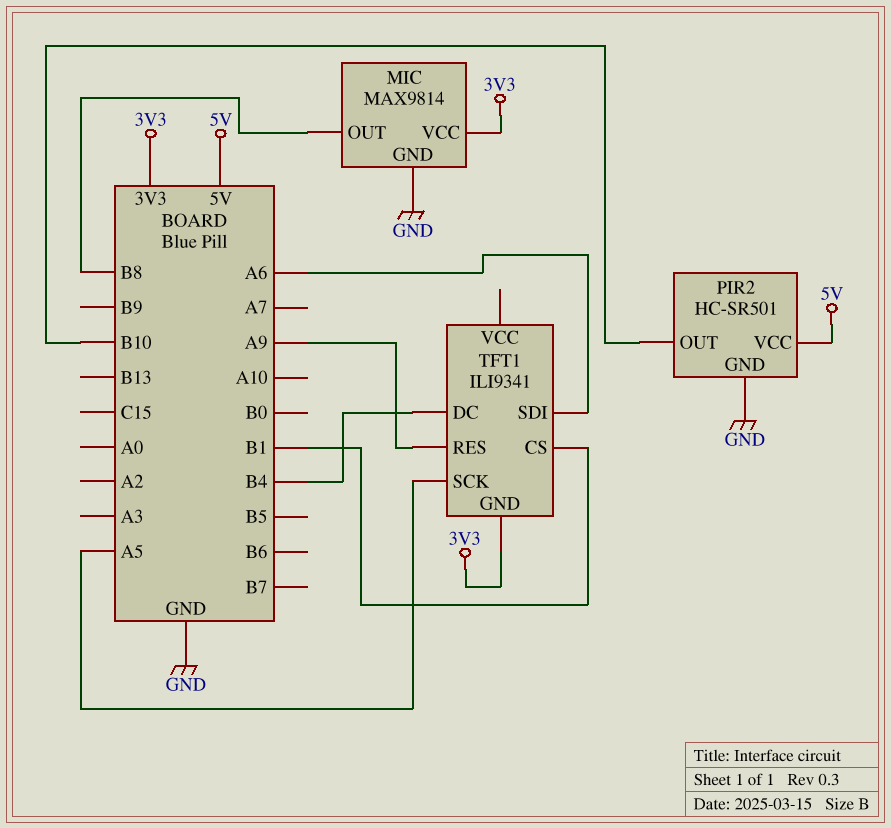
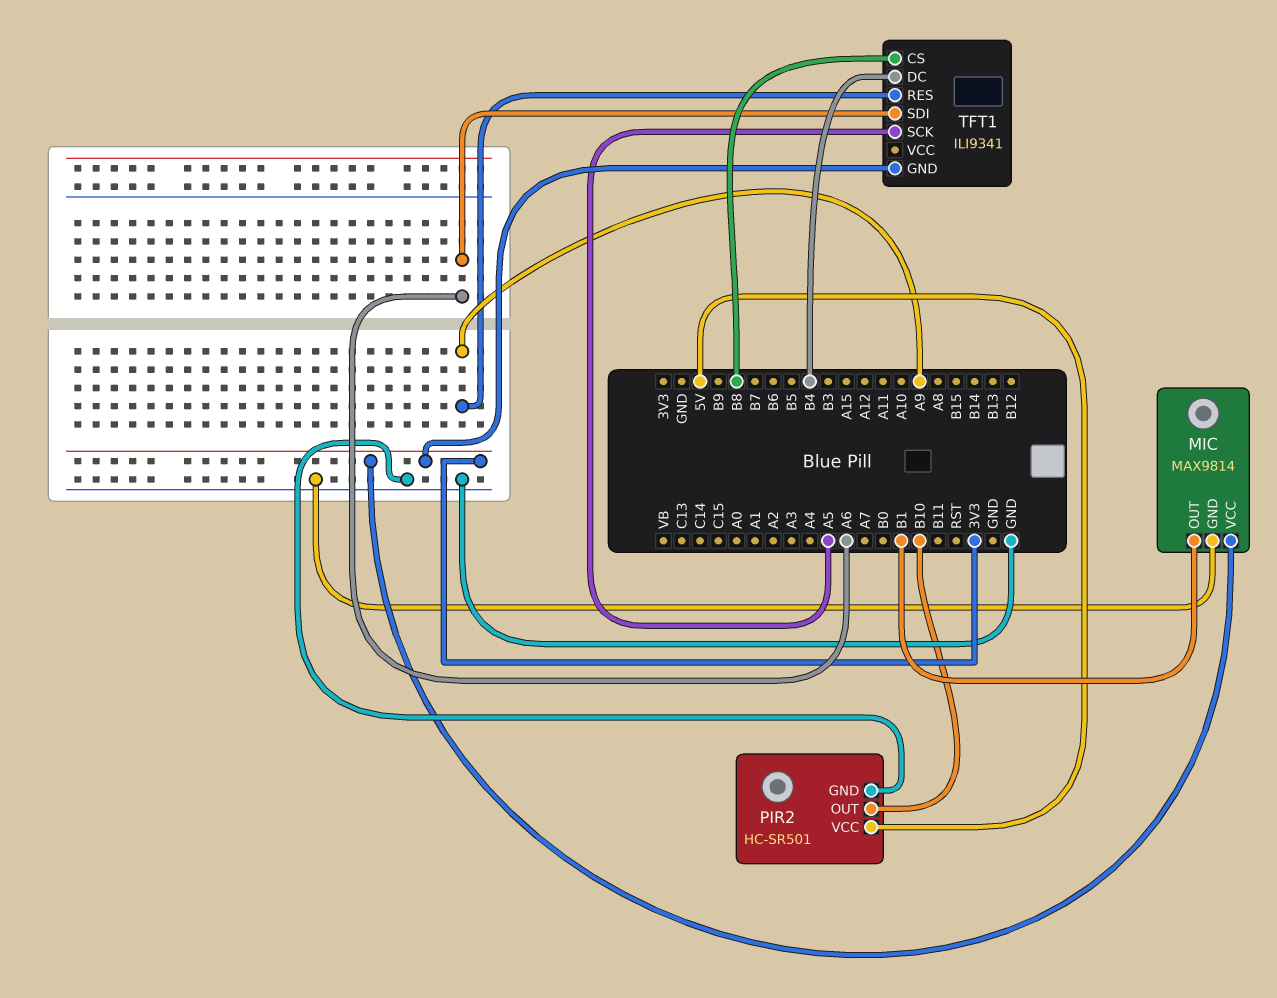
MIC pin OUT: B8 -> B1
TFT1 pin CS: B1 -> B8

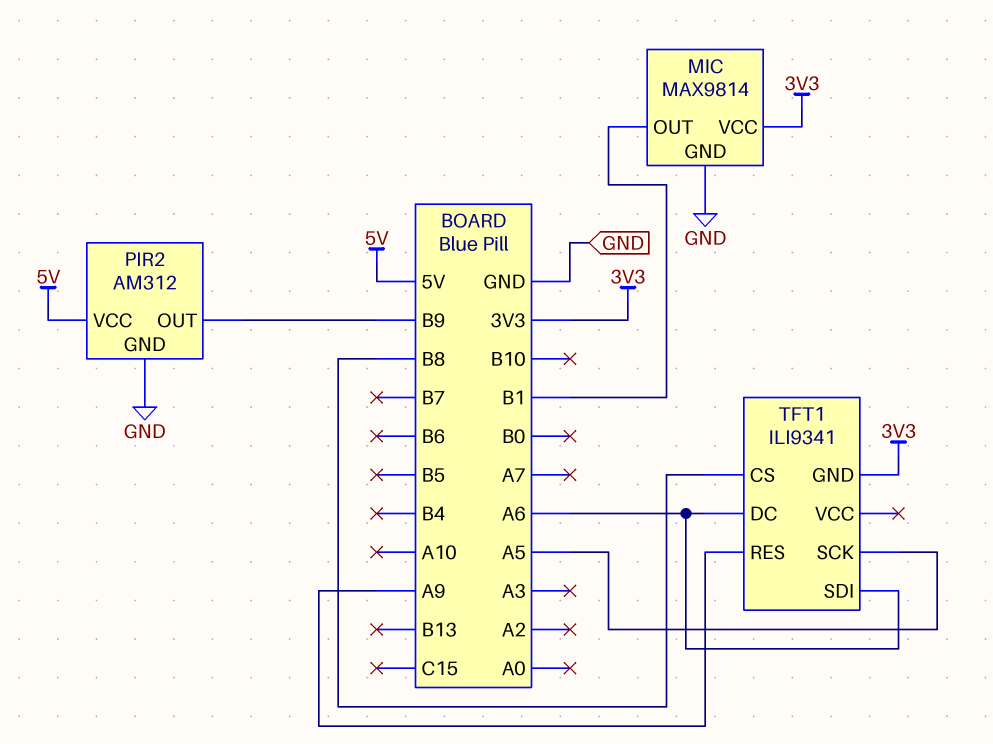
PIR2: HC-SR501 -> AM312
PIR2 pin OUT: B10 -> B9
TFT1 pin DC: B4 -> A6

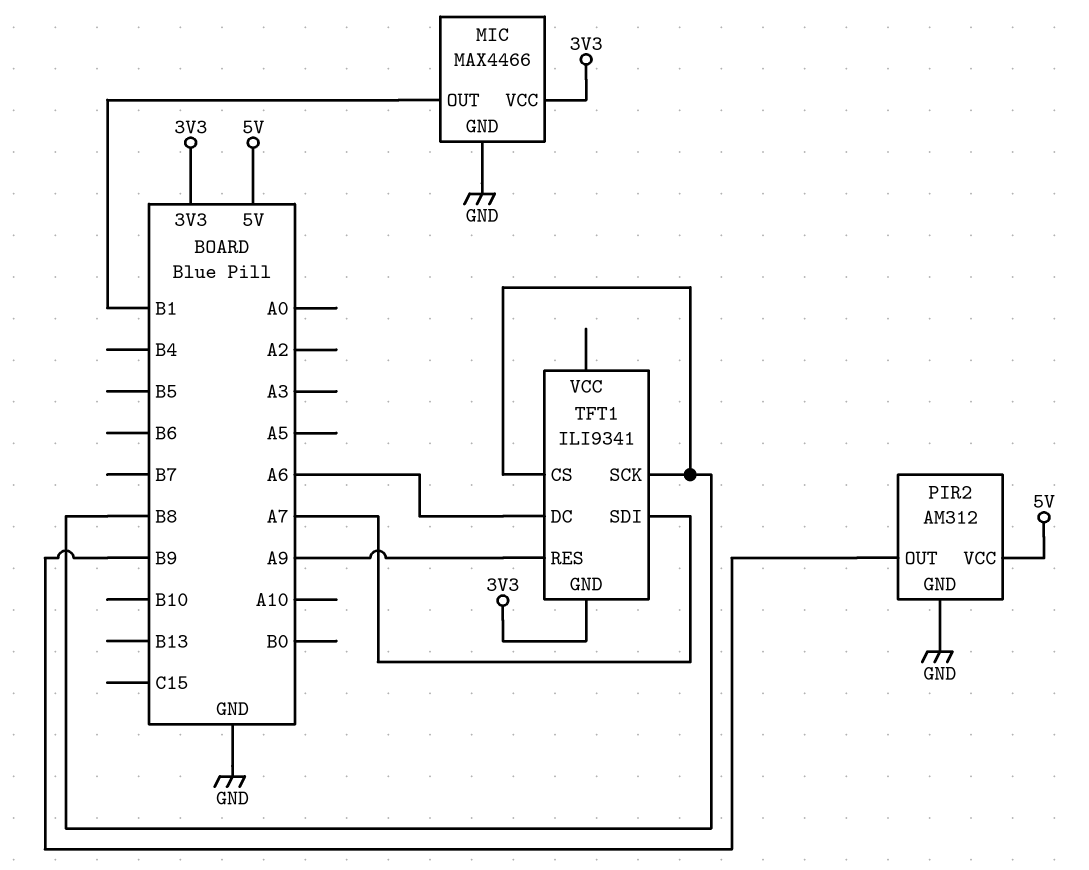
MIC: MAX9814 -> MAX4466
TFT1 pin SCK: A5 -> B8
TFT1 pin SDI: A6 -> A7

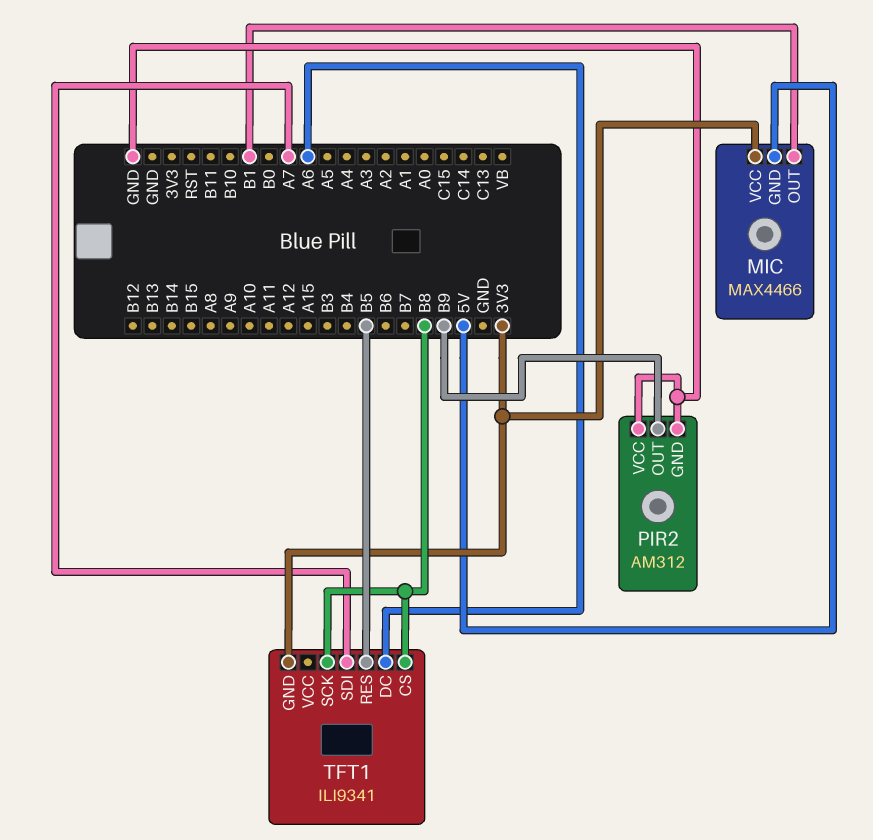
MIC pin GND: GND -> 5V
PIR2 pin VCC: 5V -> GND
TFT1 pin RES: A9 -> B5

